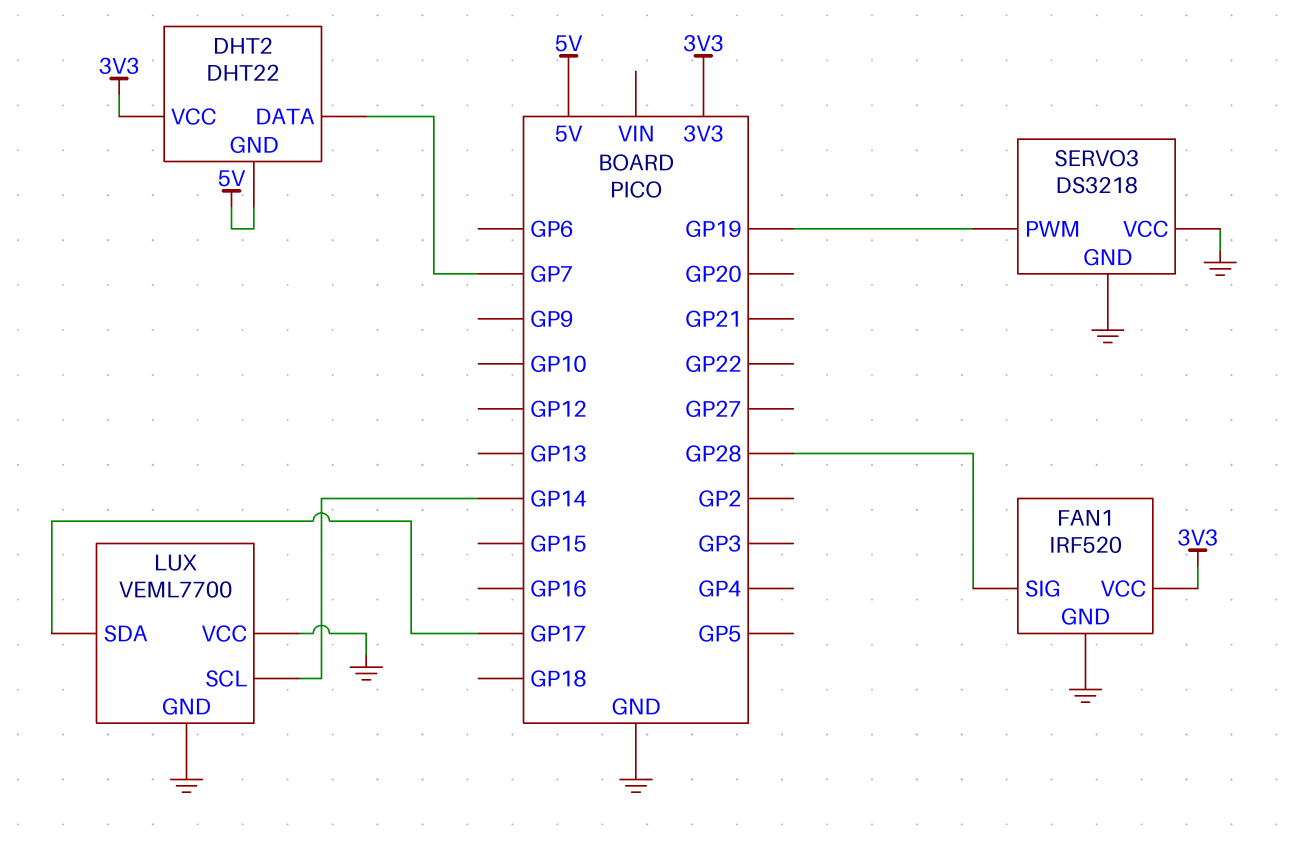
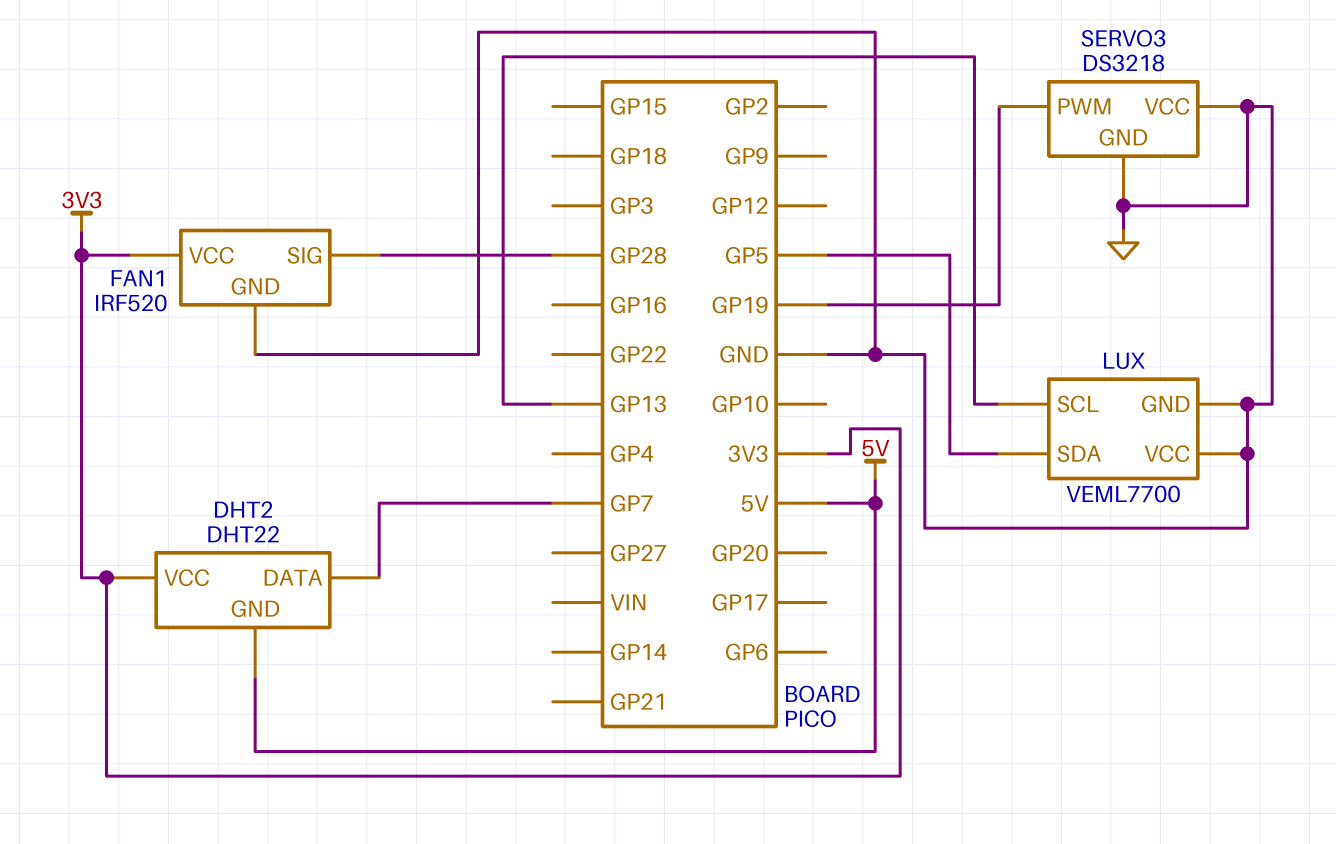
LUX pin SCL: GP14 -> GP13
LUX pin SDA: GP17 -> GP5

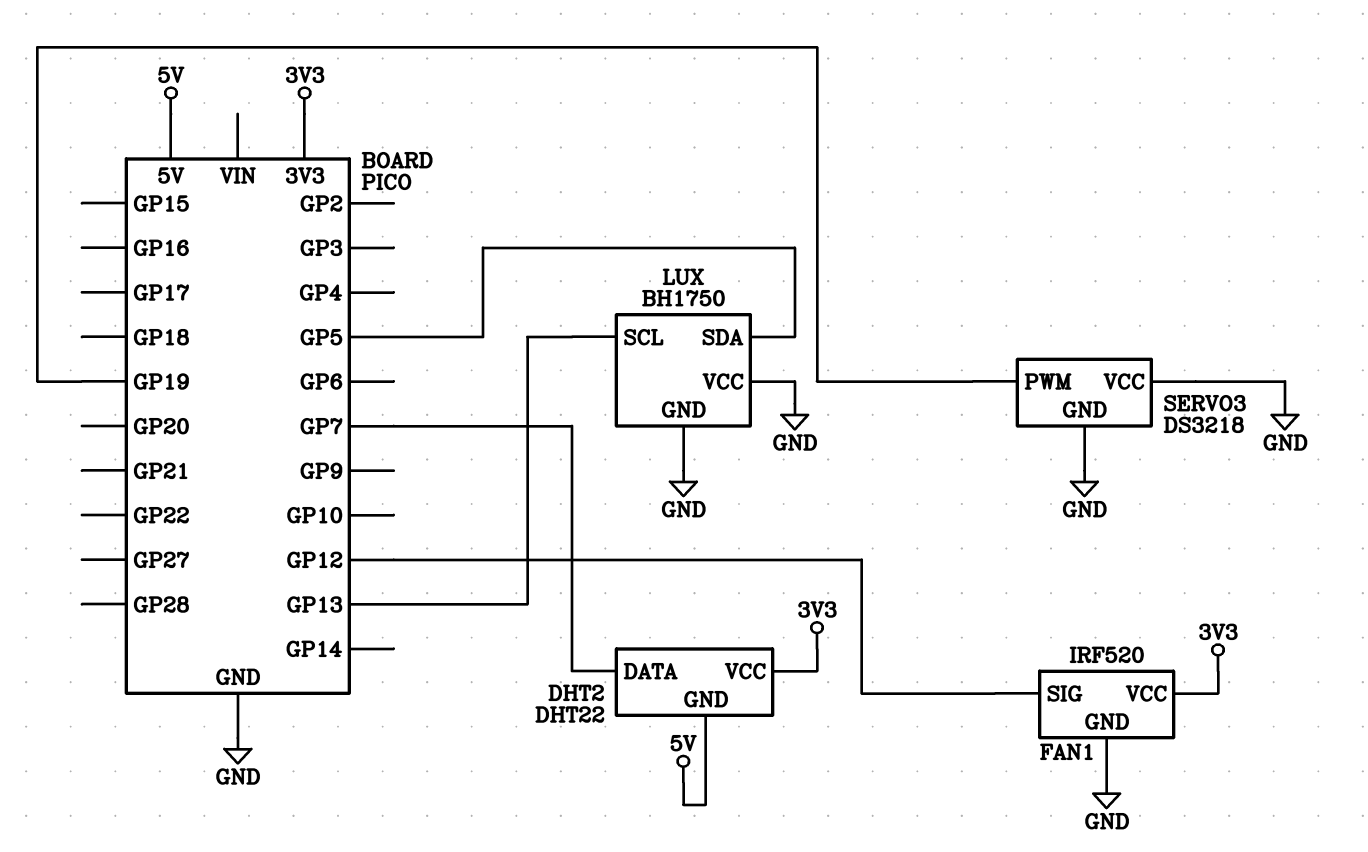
FAN1 pin SIG: GP28 -> GP12
LUX: VEML7700 -> BH1750

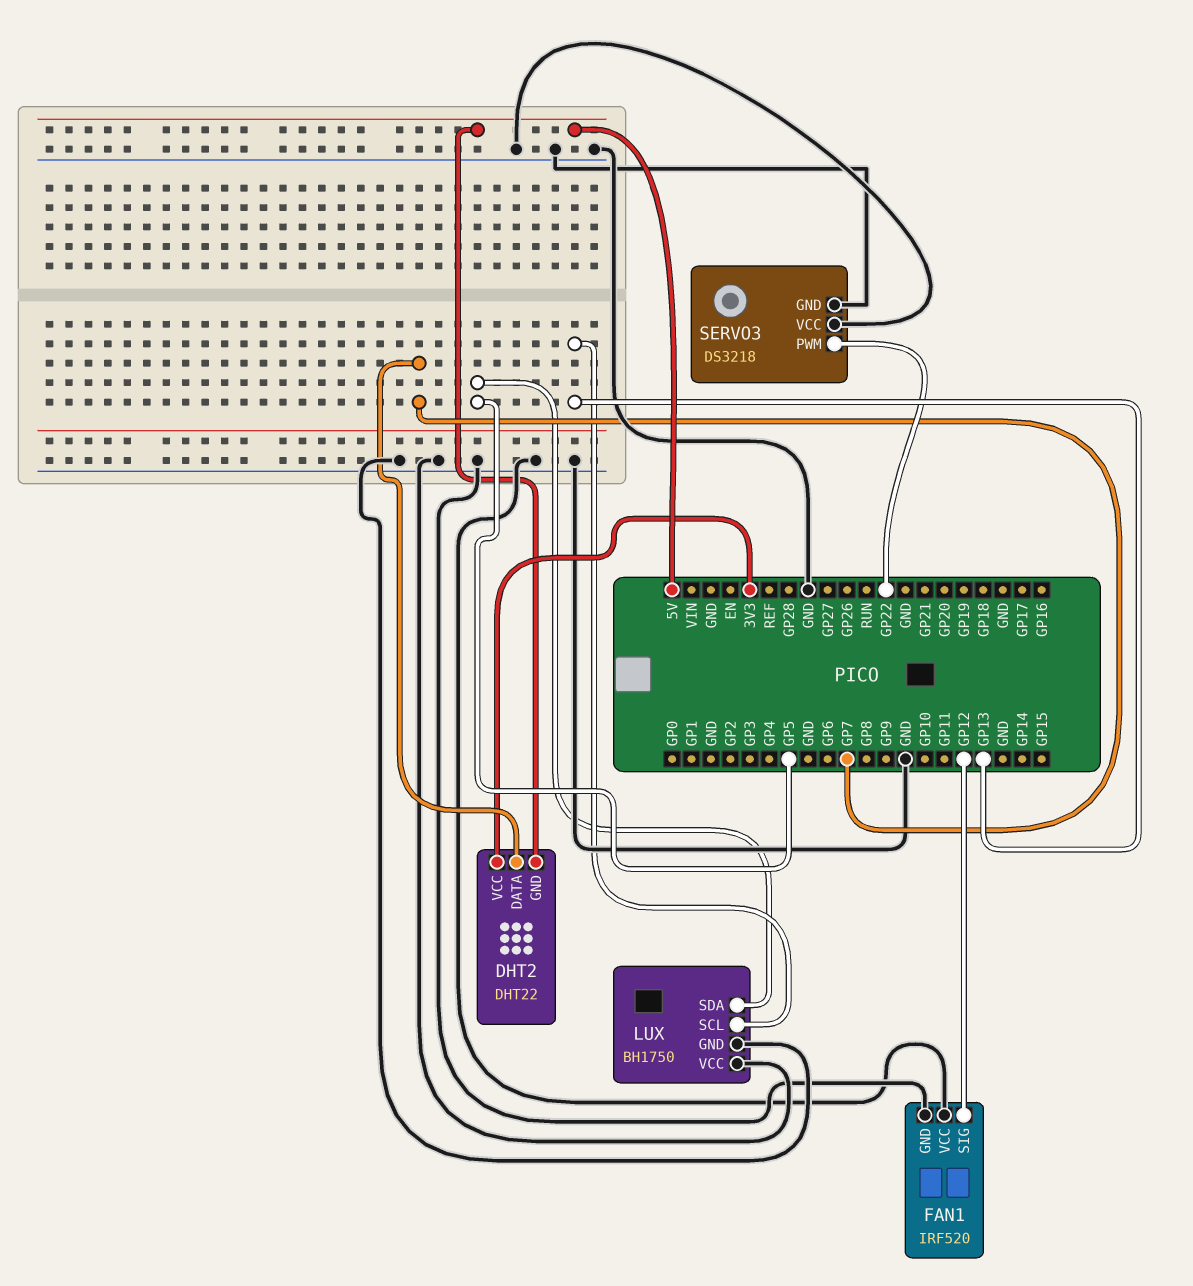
FAN1 pin VCC: 3V3 -> GND
SERVO3 pin PWM: GP19 -> GP22

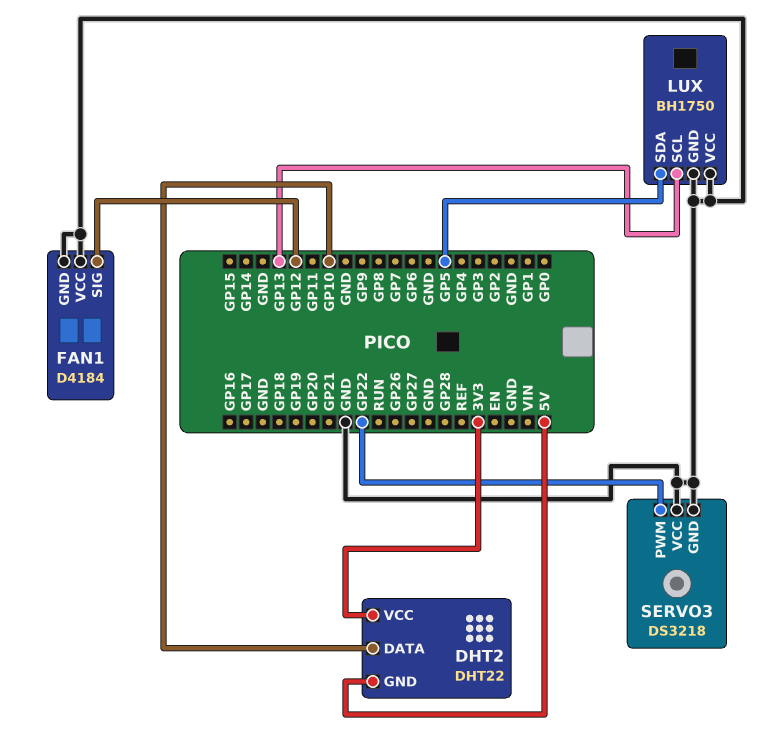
DHT2 pin DATA: GP7 -> GP10
FAN1: IRF520 -> D4184

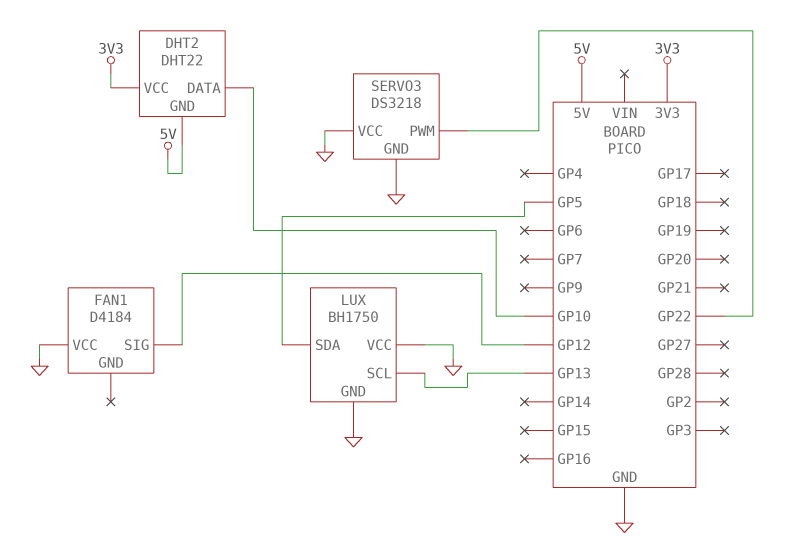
FAN1 pin GND: GND -> none

